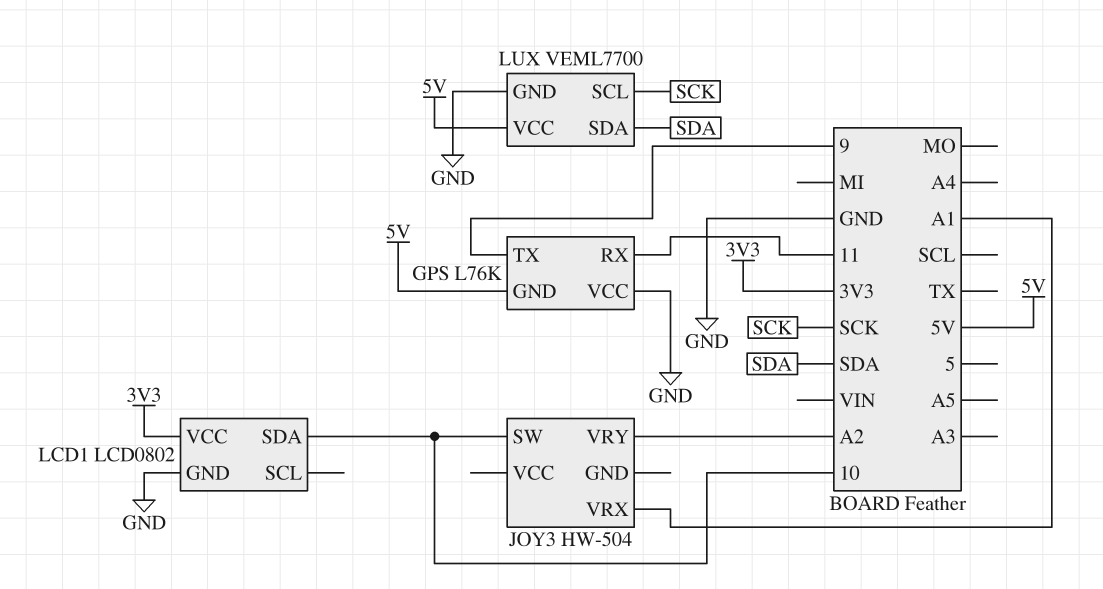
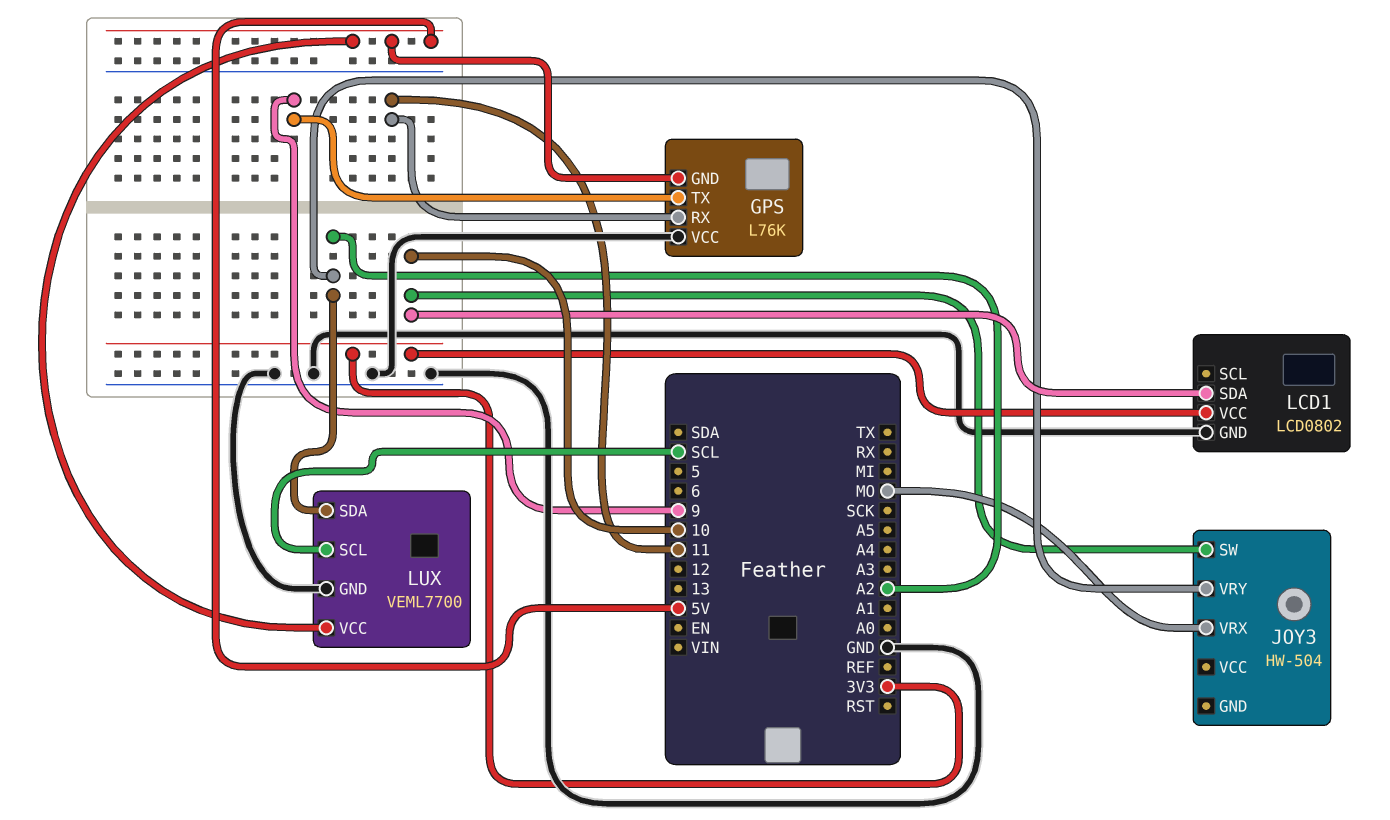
JOY3 pin VRX: A1 -> MO
LUX pin SCL: SCK -> SCL
LUX pin SDA: SDA -> A2

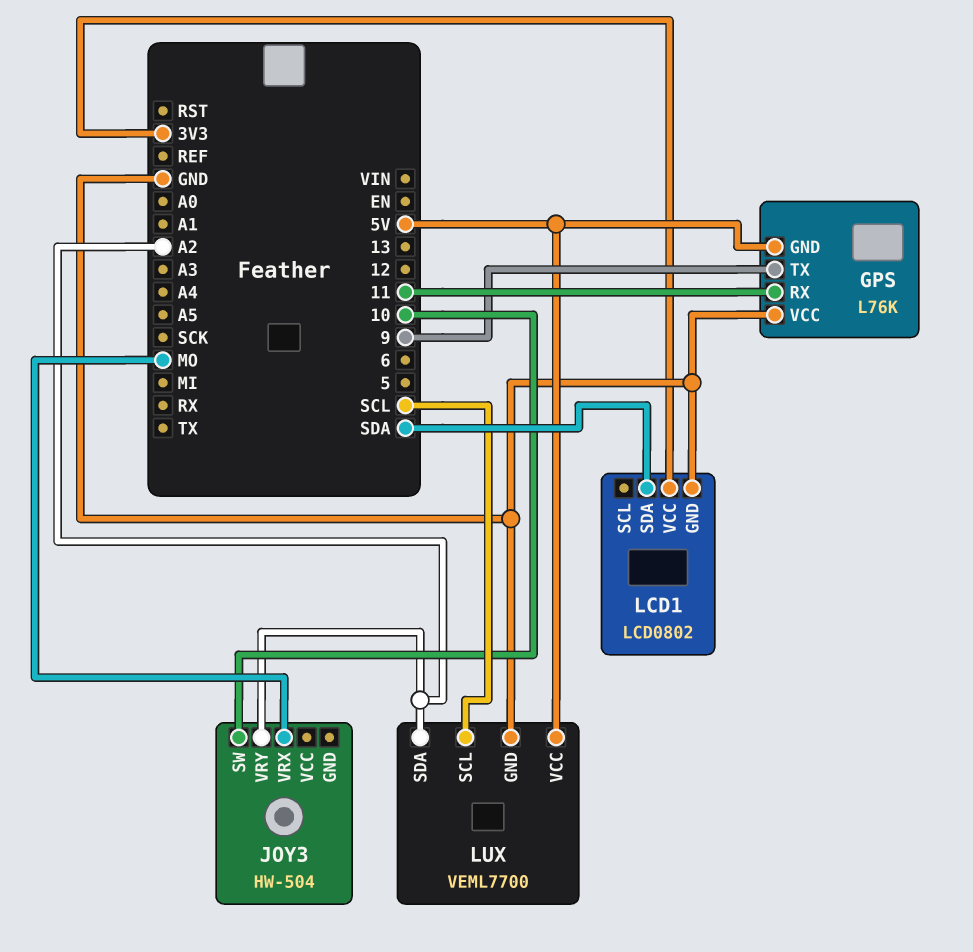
LCD1 pin SDA: 10 -> SDA

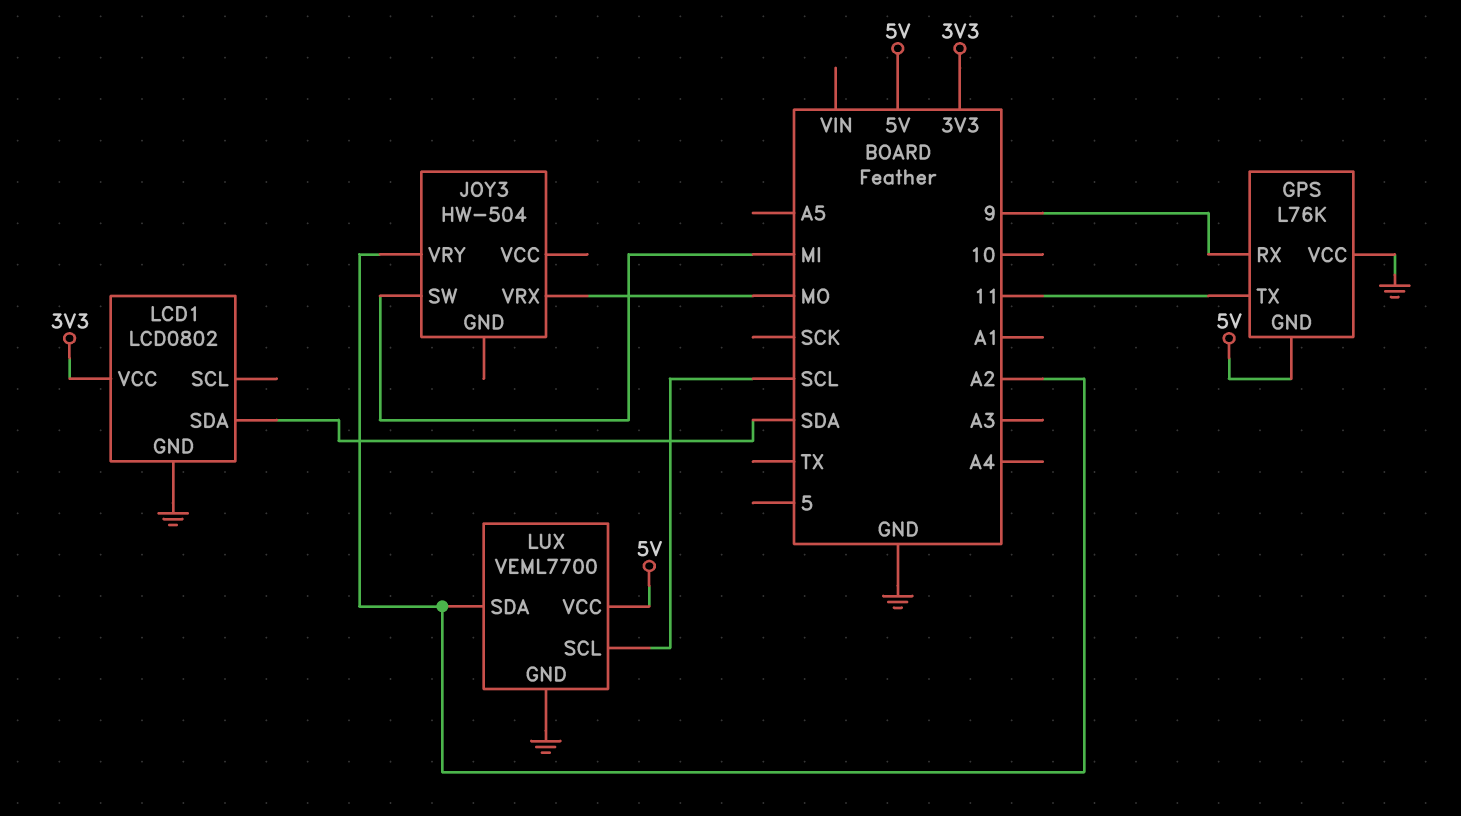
GPS pin RX: 11 -> 9
GPS pin TX: 9 -> 11
JOY3 pin SW: 10 -> MI

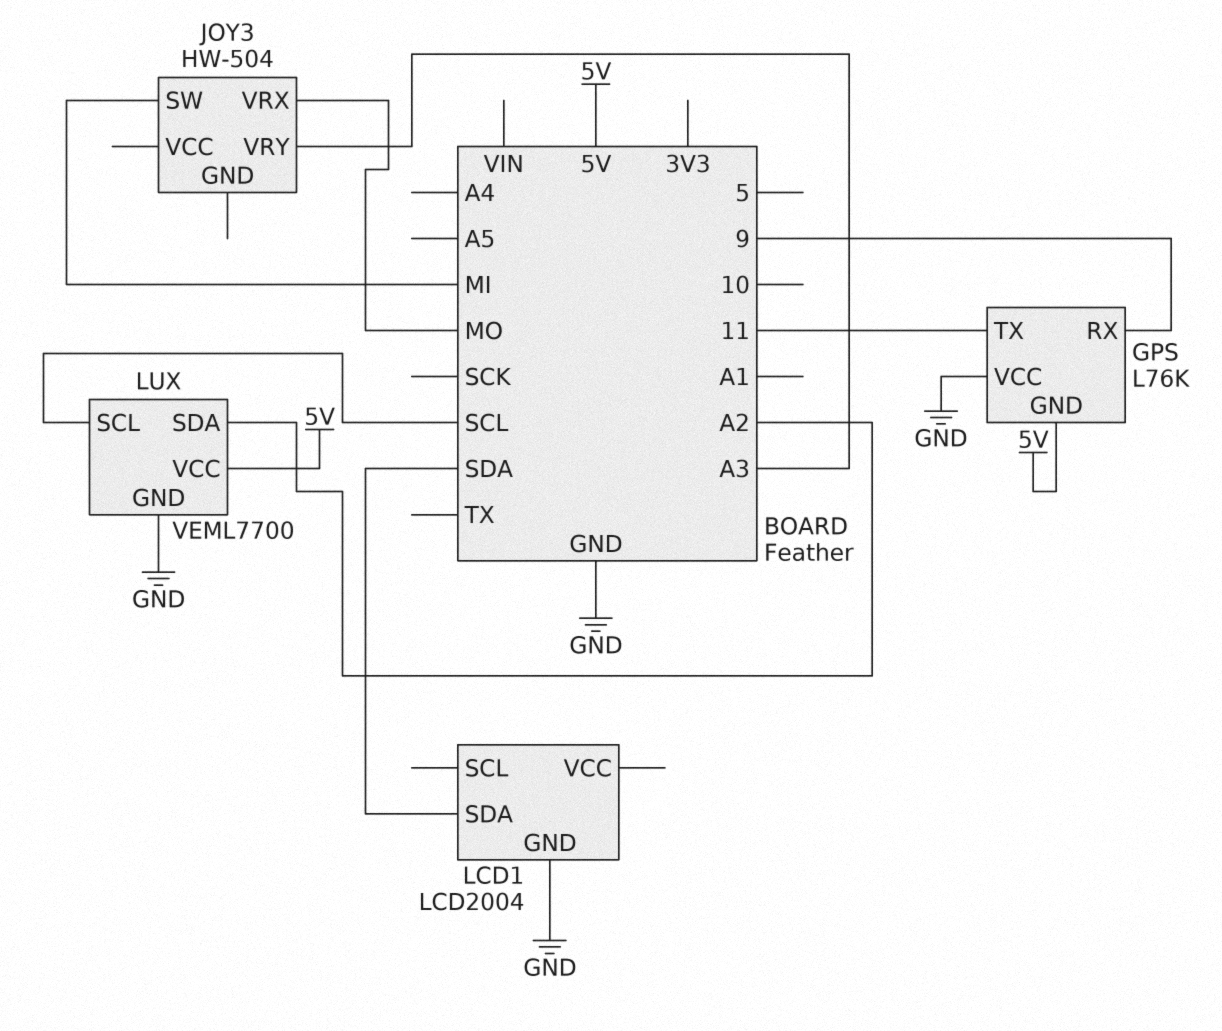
JOY3 pin VRY: A2 -> A3
LCD1: LCD0802 -> LCD2004
LCD1 pin VCC: 3V3 -> none

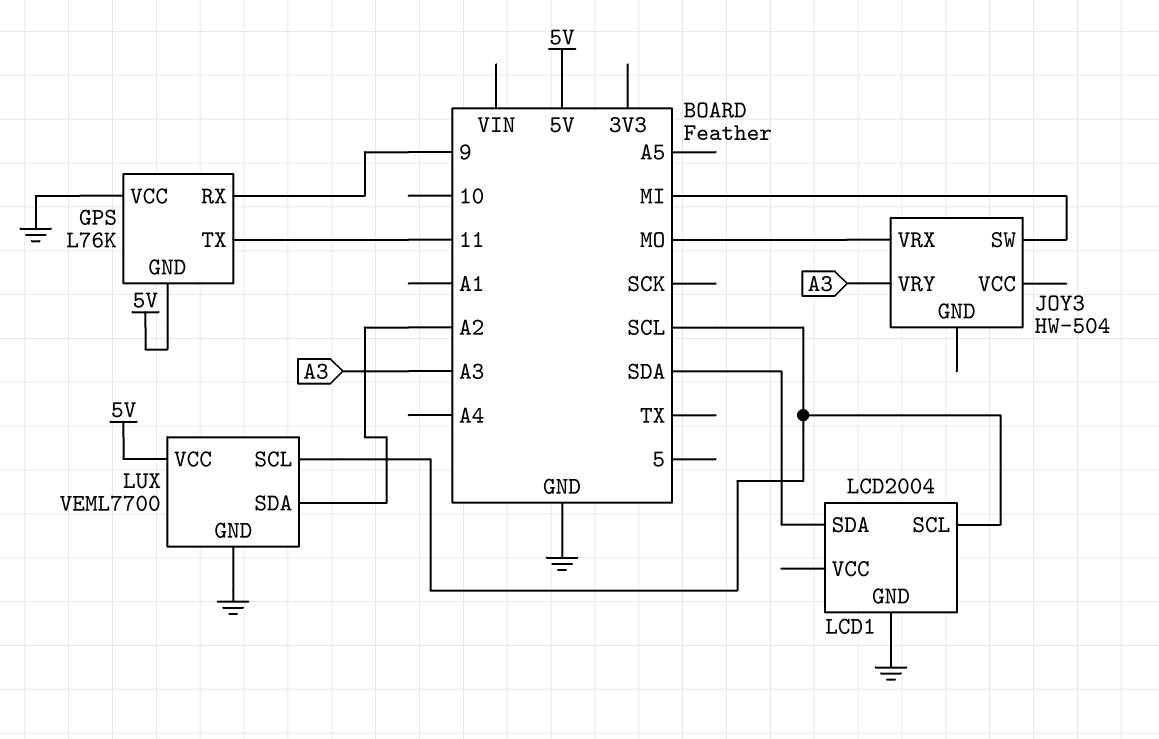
LCD1 pin SCL: none -> SCL

